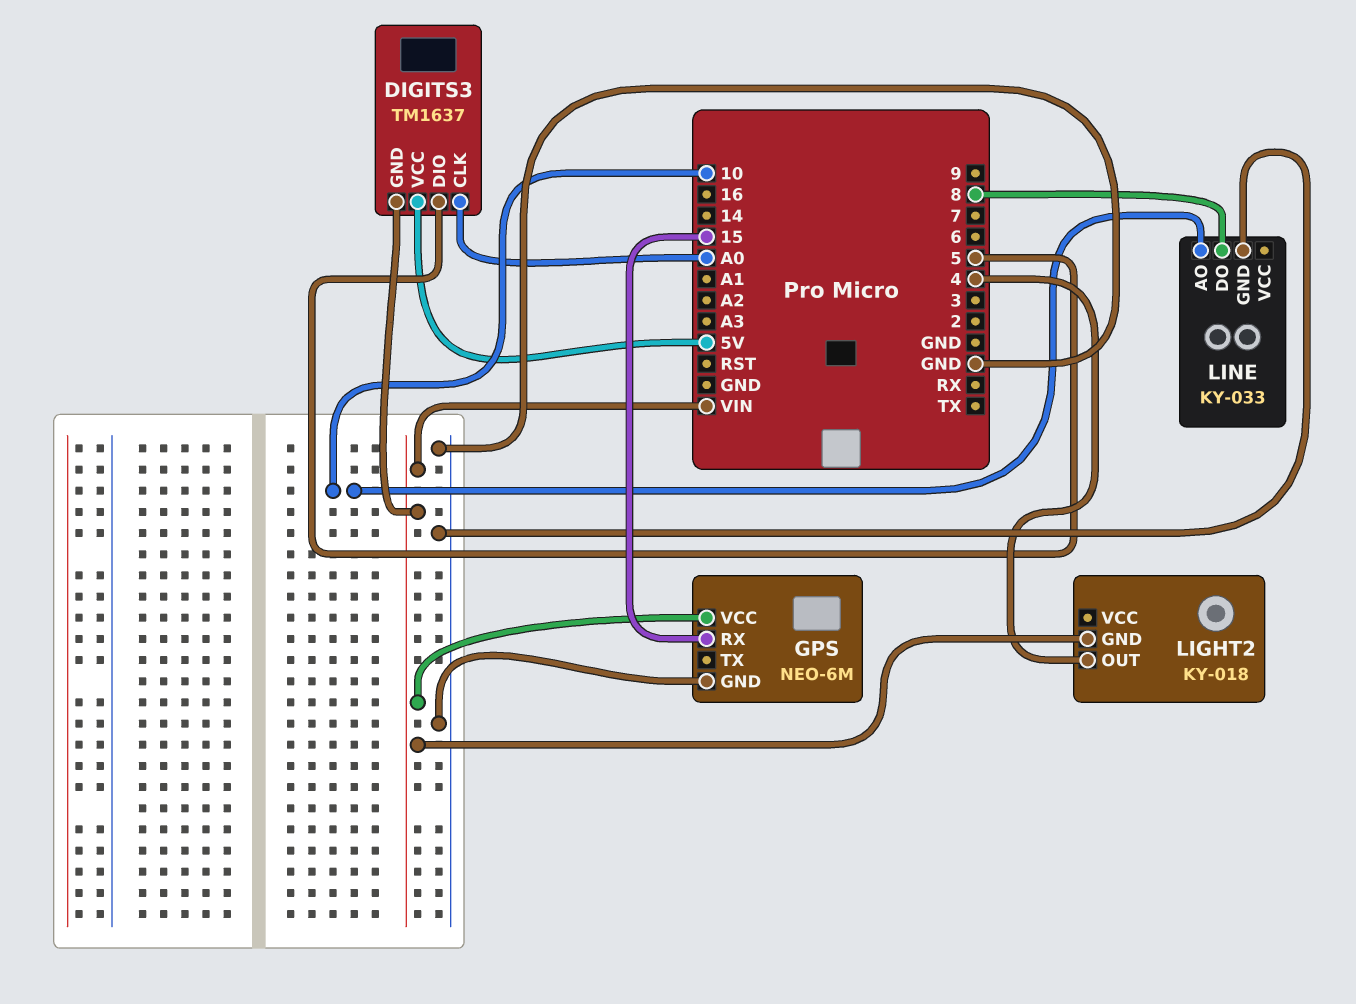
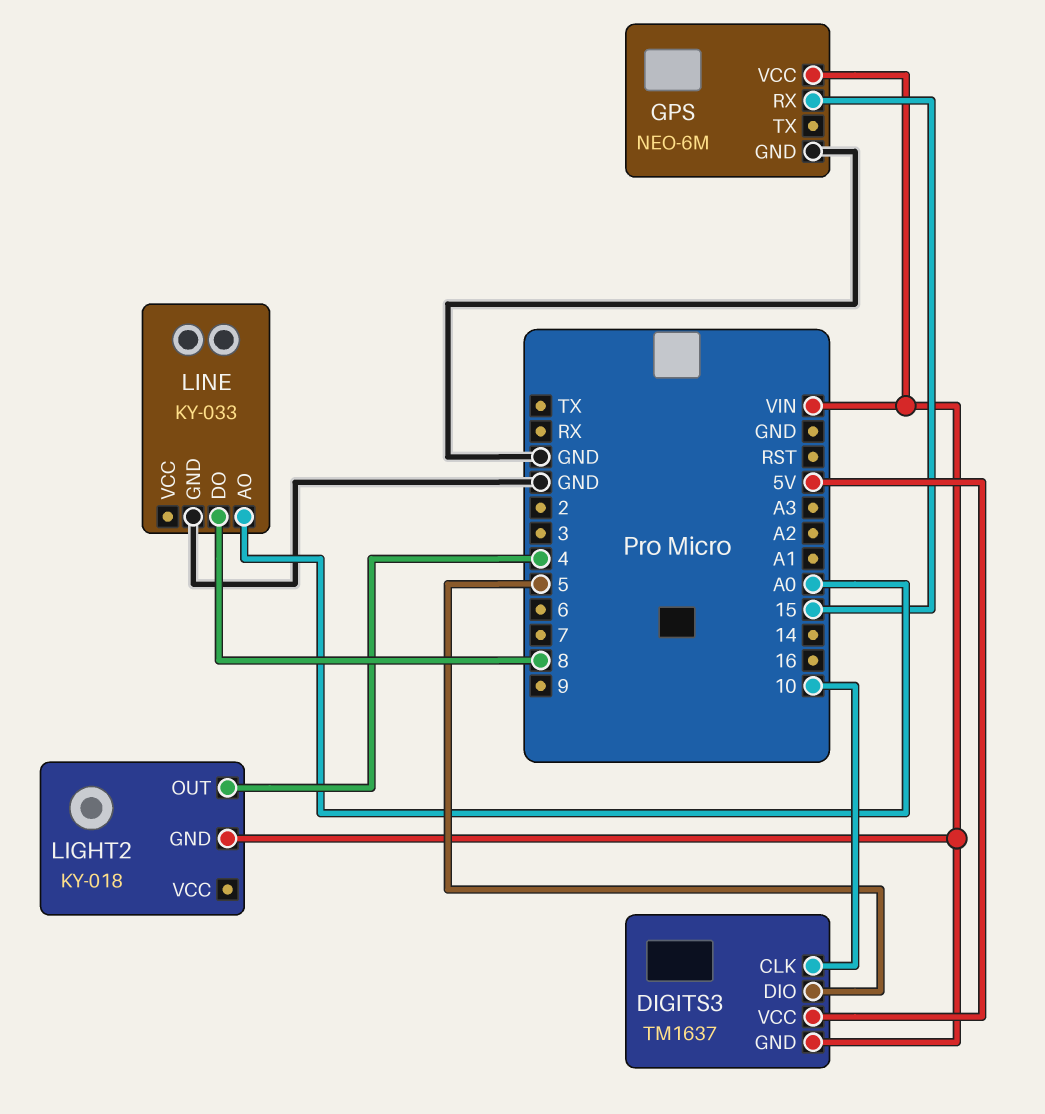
DIGITS3 pin CLK: A0 -> 10
LINE pin AO: 10 -> A0

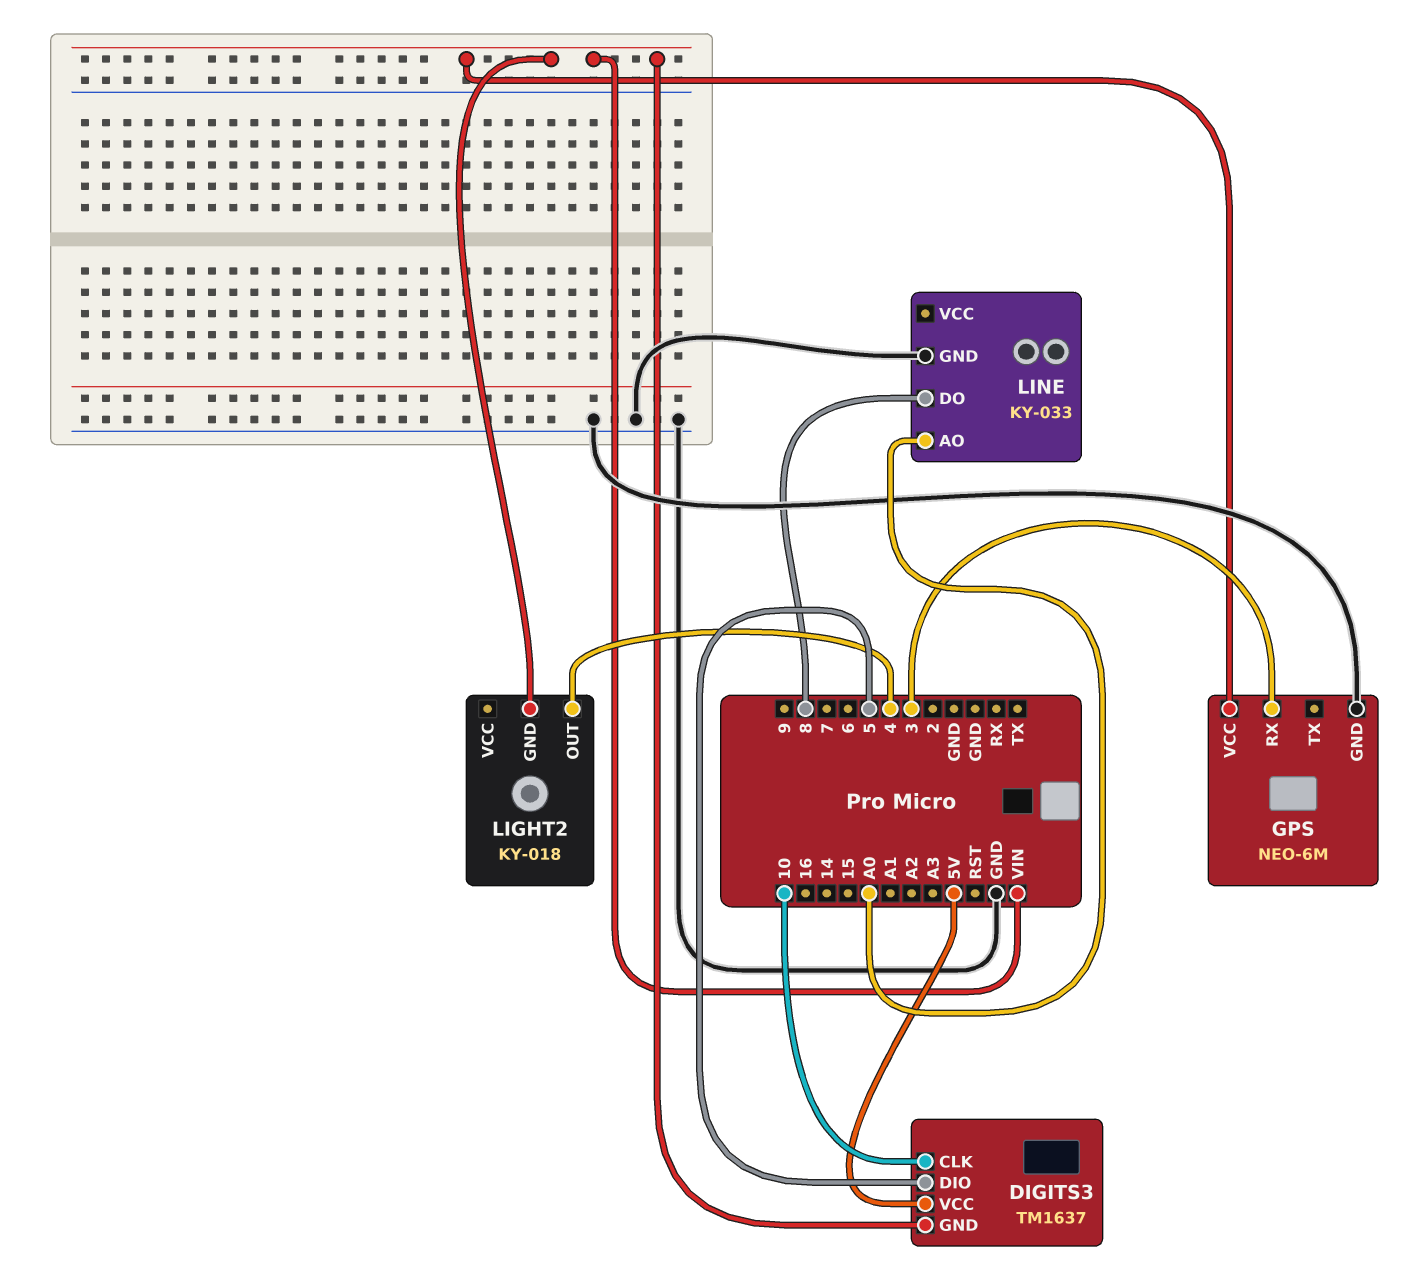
GPS pin RX: 15 -> 3

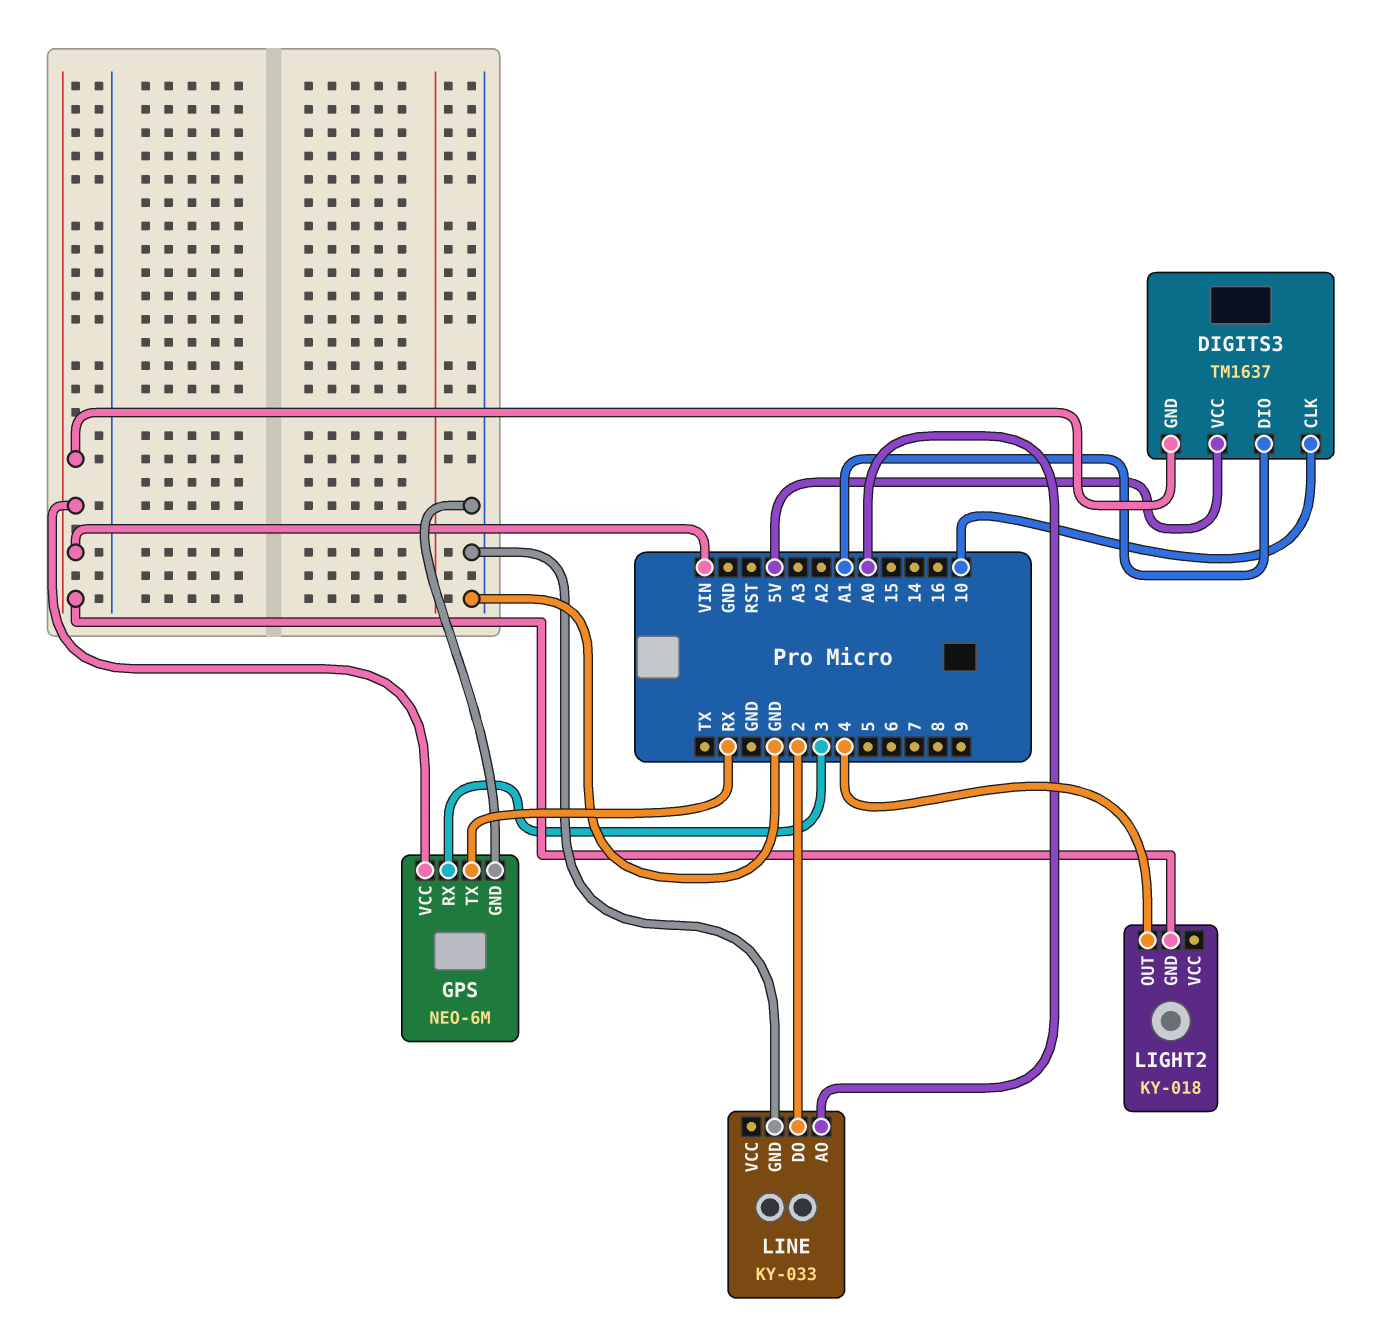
DIGITS3 pin DIO: 5 -> A1
GPS pin TX: none -> RX
LINE pin DO: 8 -> 2

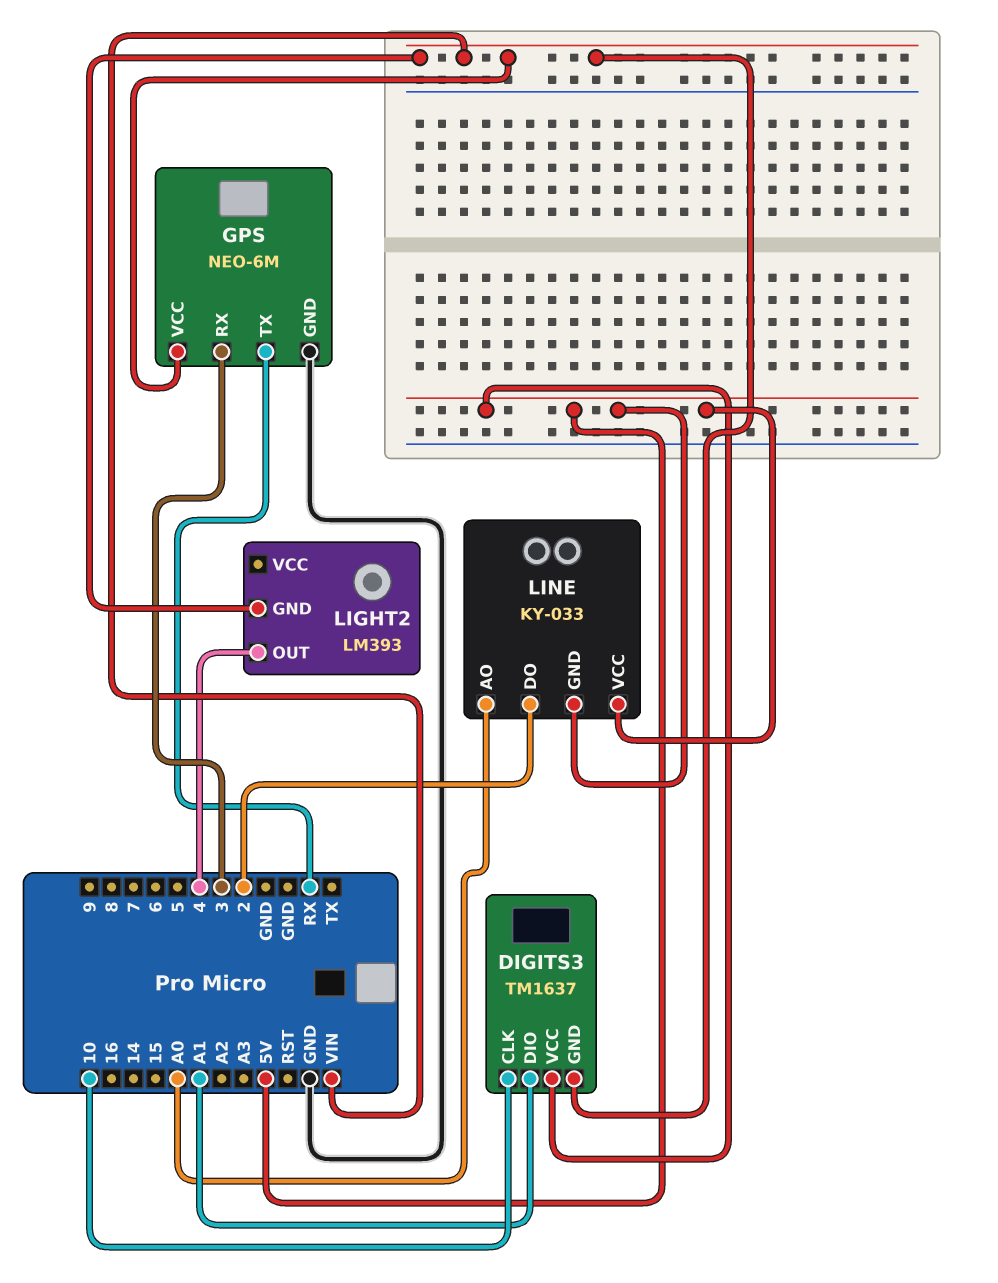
LIGHT2: KY-018 -> LM393
LINE pin GND: GND -> 5V
LINE pin VCC: none -> 5V

